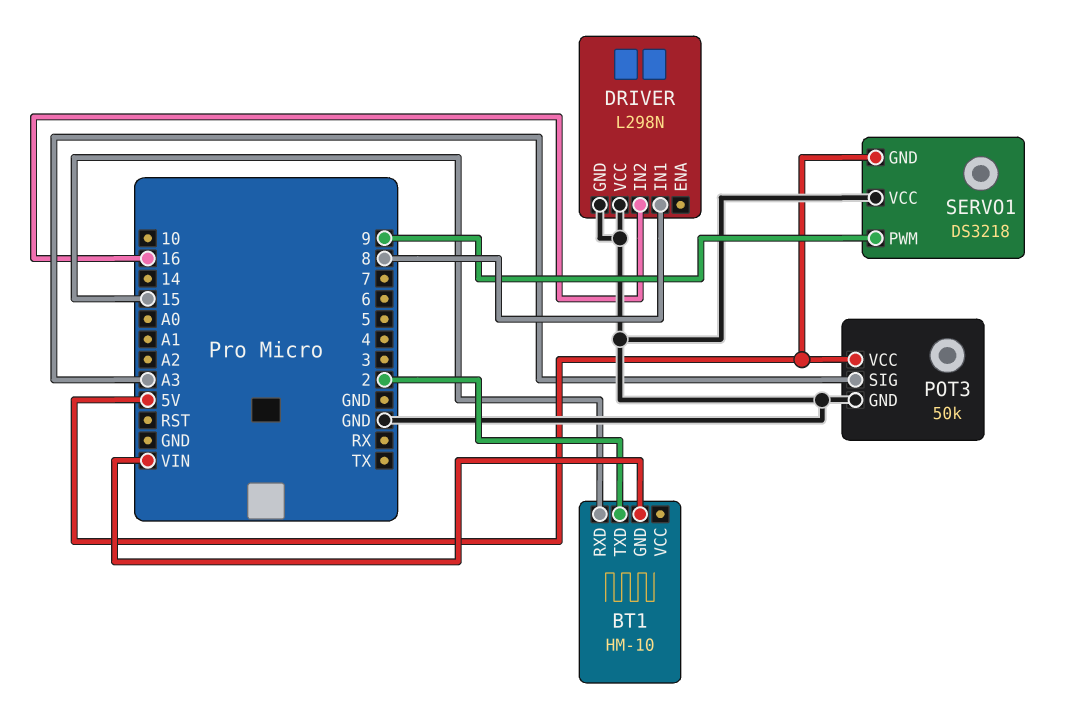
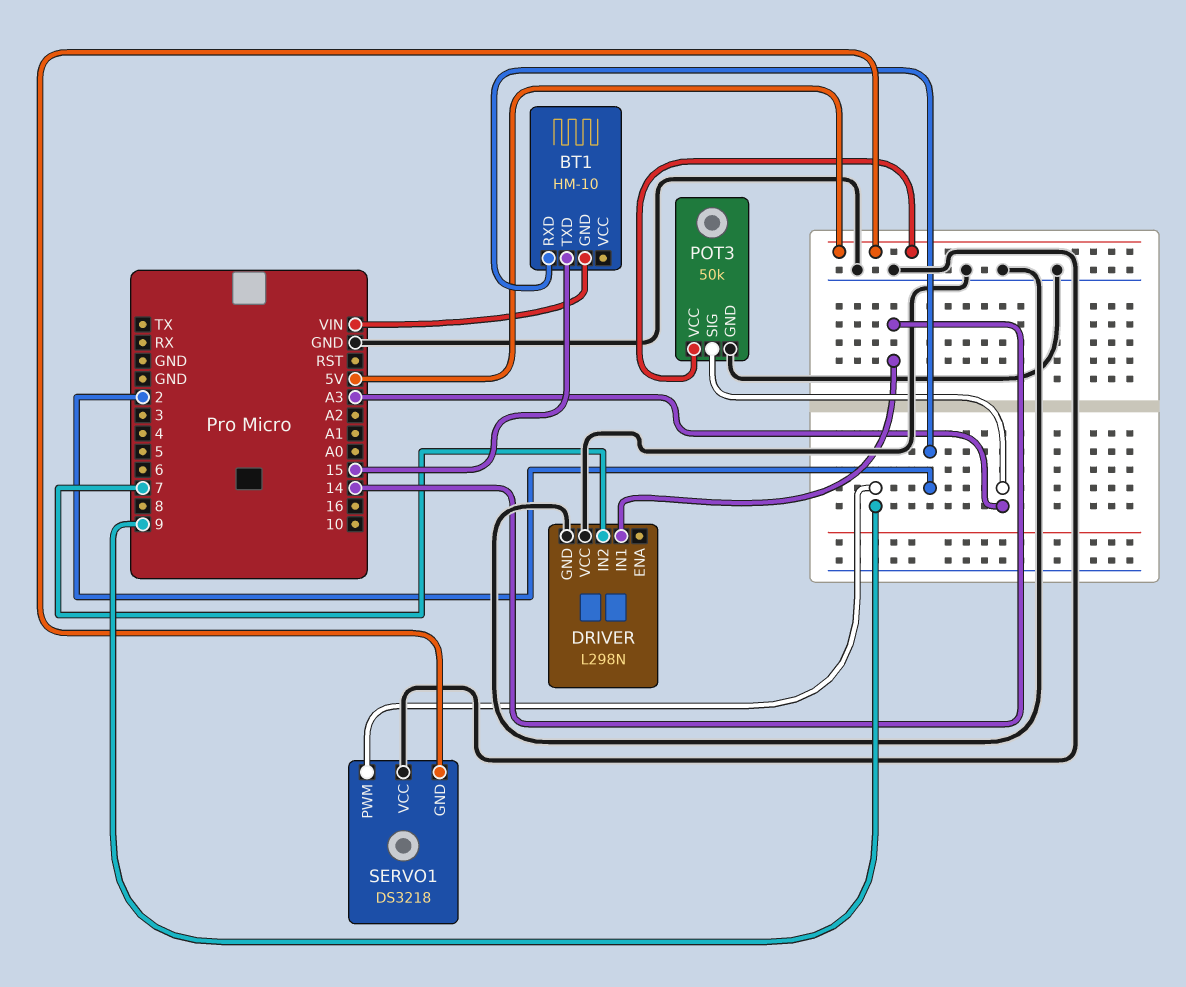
BT1 pin RXD: 15 -> 2
BT1 pin TXD: 2 -> 15
DRIVER pin IN1: 8 -> 14
DRIVER pin IN2: 16 -> 7

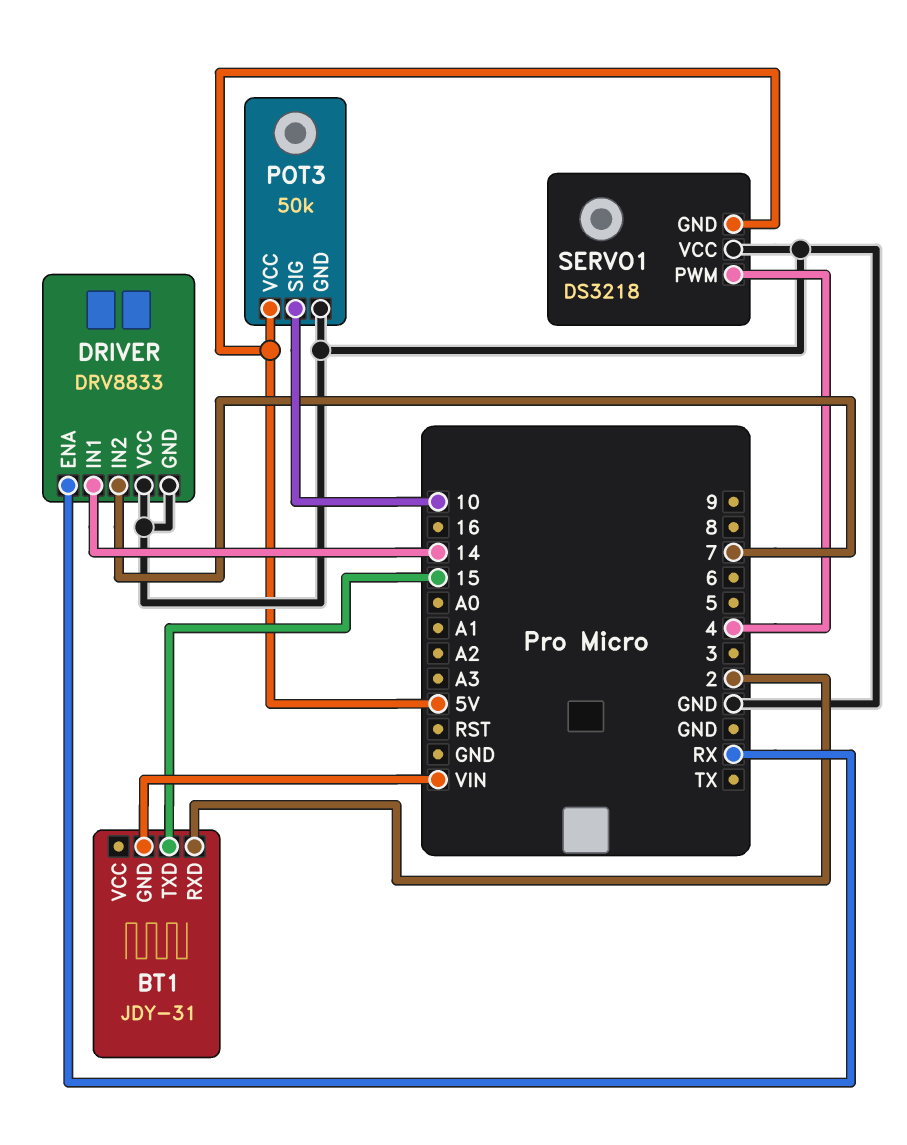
BT1: HM-10 -> JDY-31
DRIVER: L298N -> DRV8833
DRIVER pin ENA: none -> RX
POT3 pin SIG: A3 -> 10
SERVO1 pin PWM: 9 -> 4

